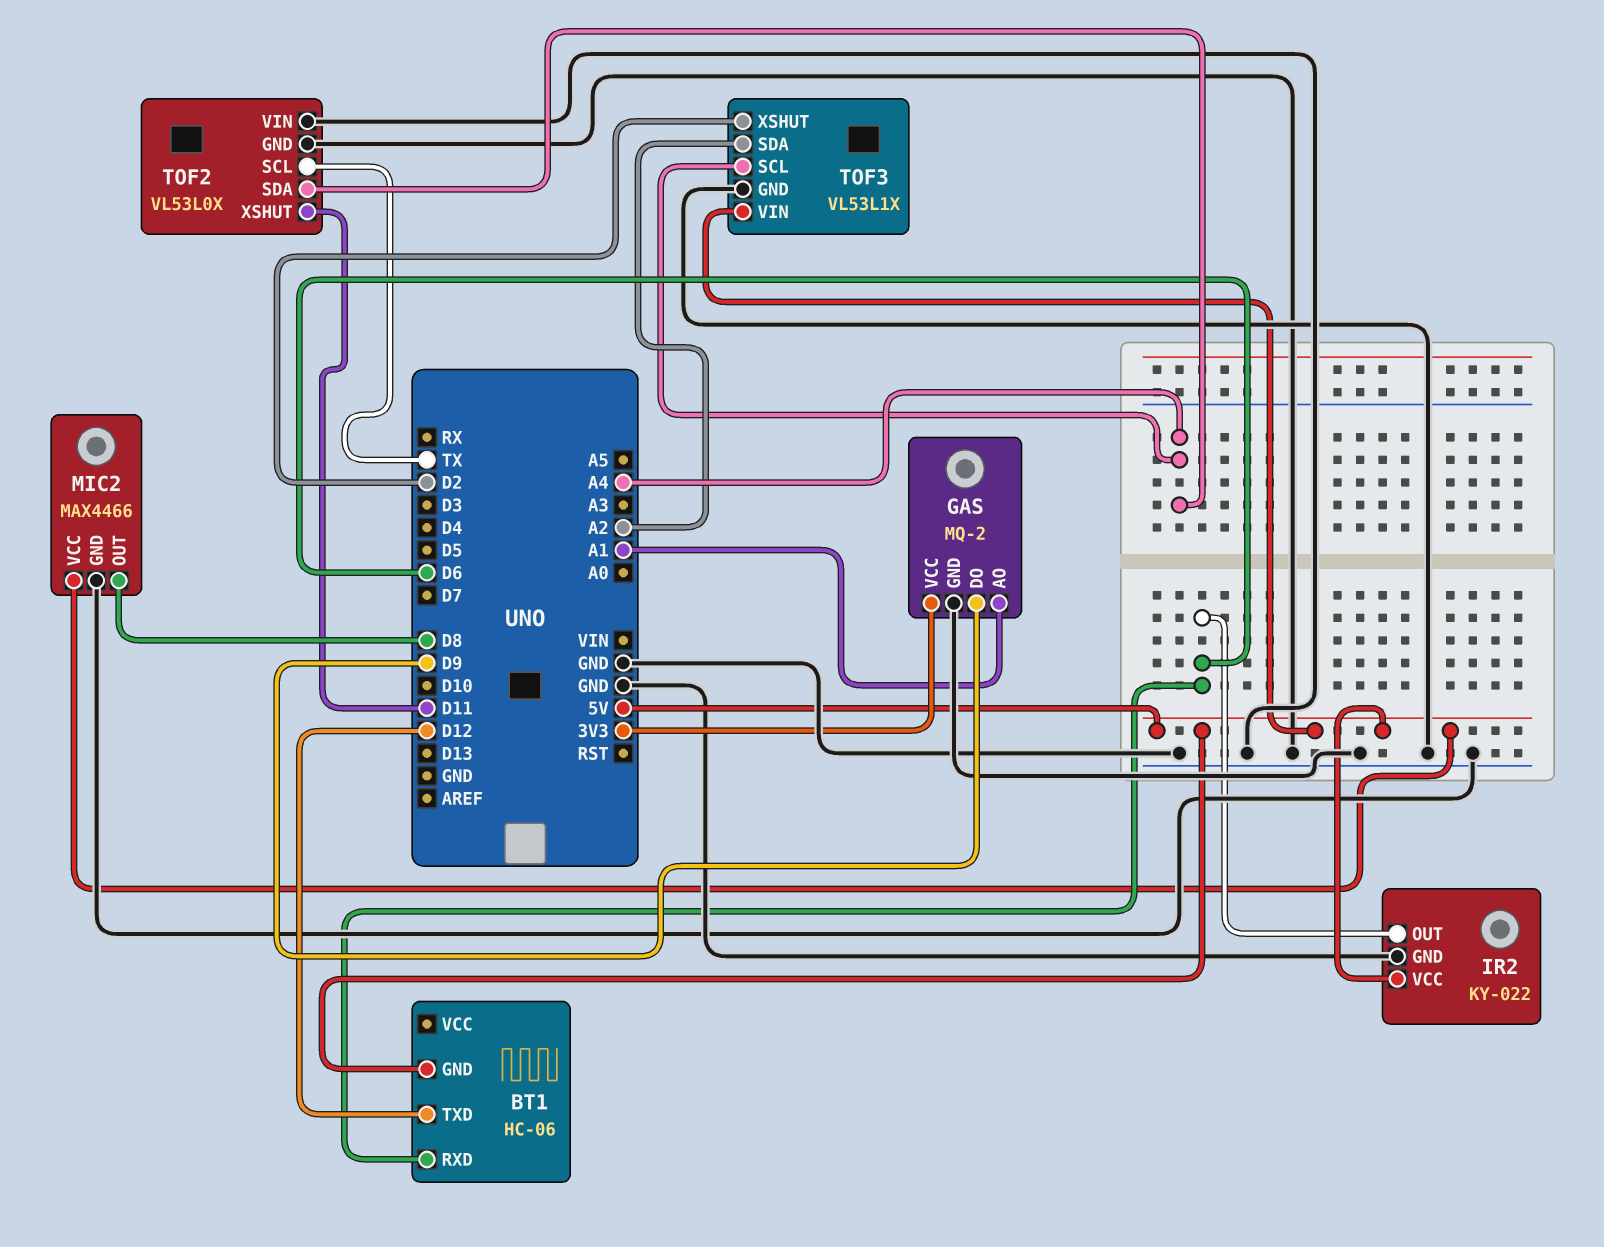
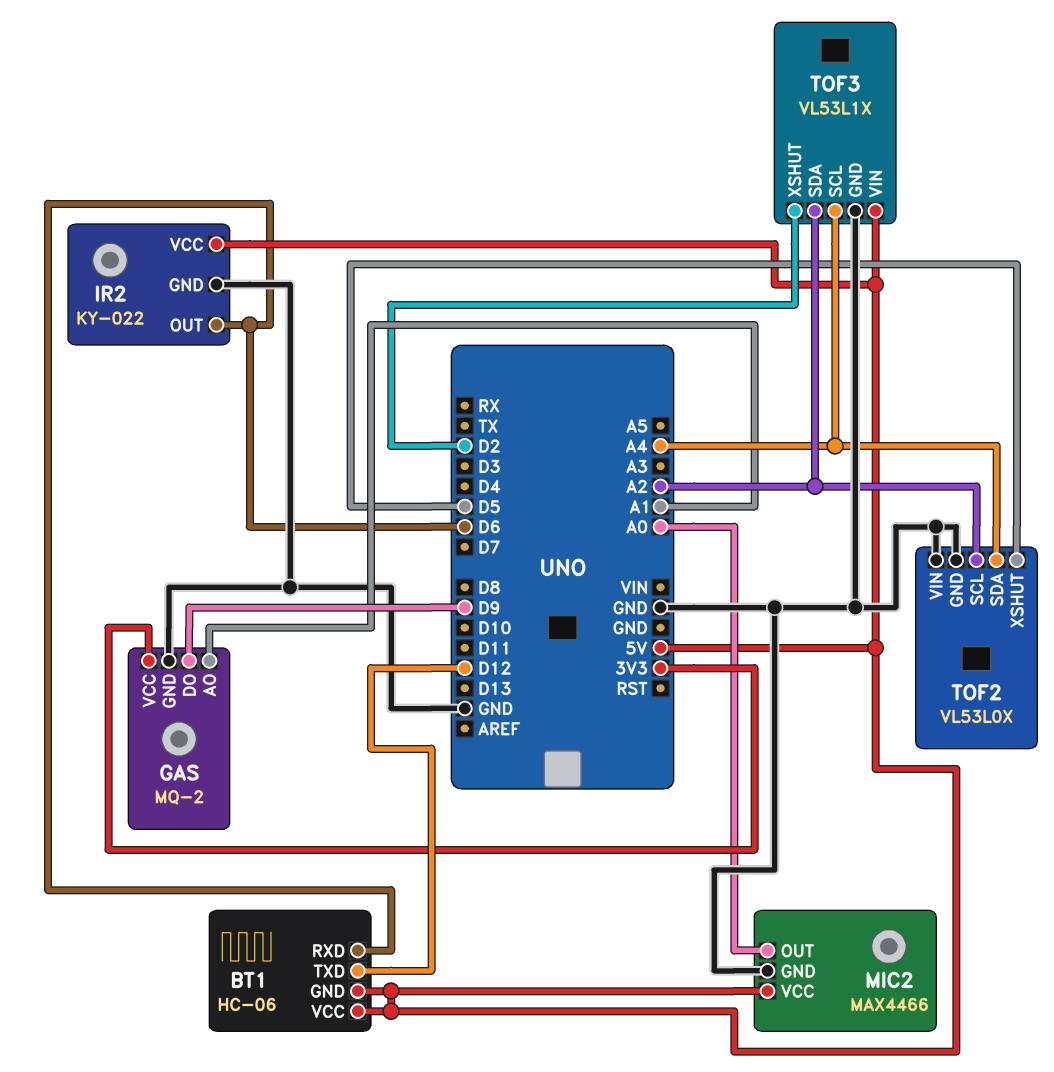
BT1 pin VCC: none -> 5V
MIC2 pin OUT: D8 -> A0
TOF2 pin SCL: TX -> A2
TOF2 pin XSHUT: D11 -> D5

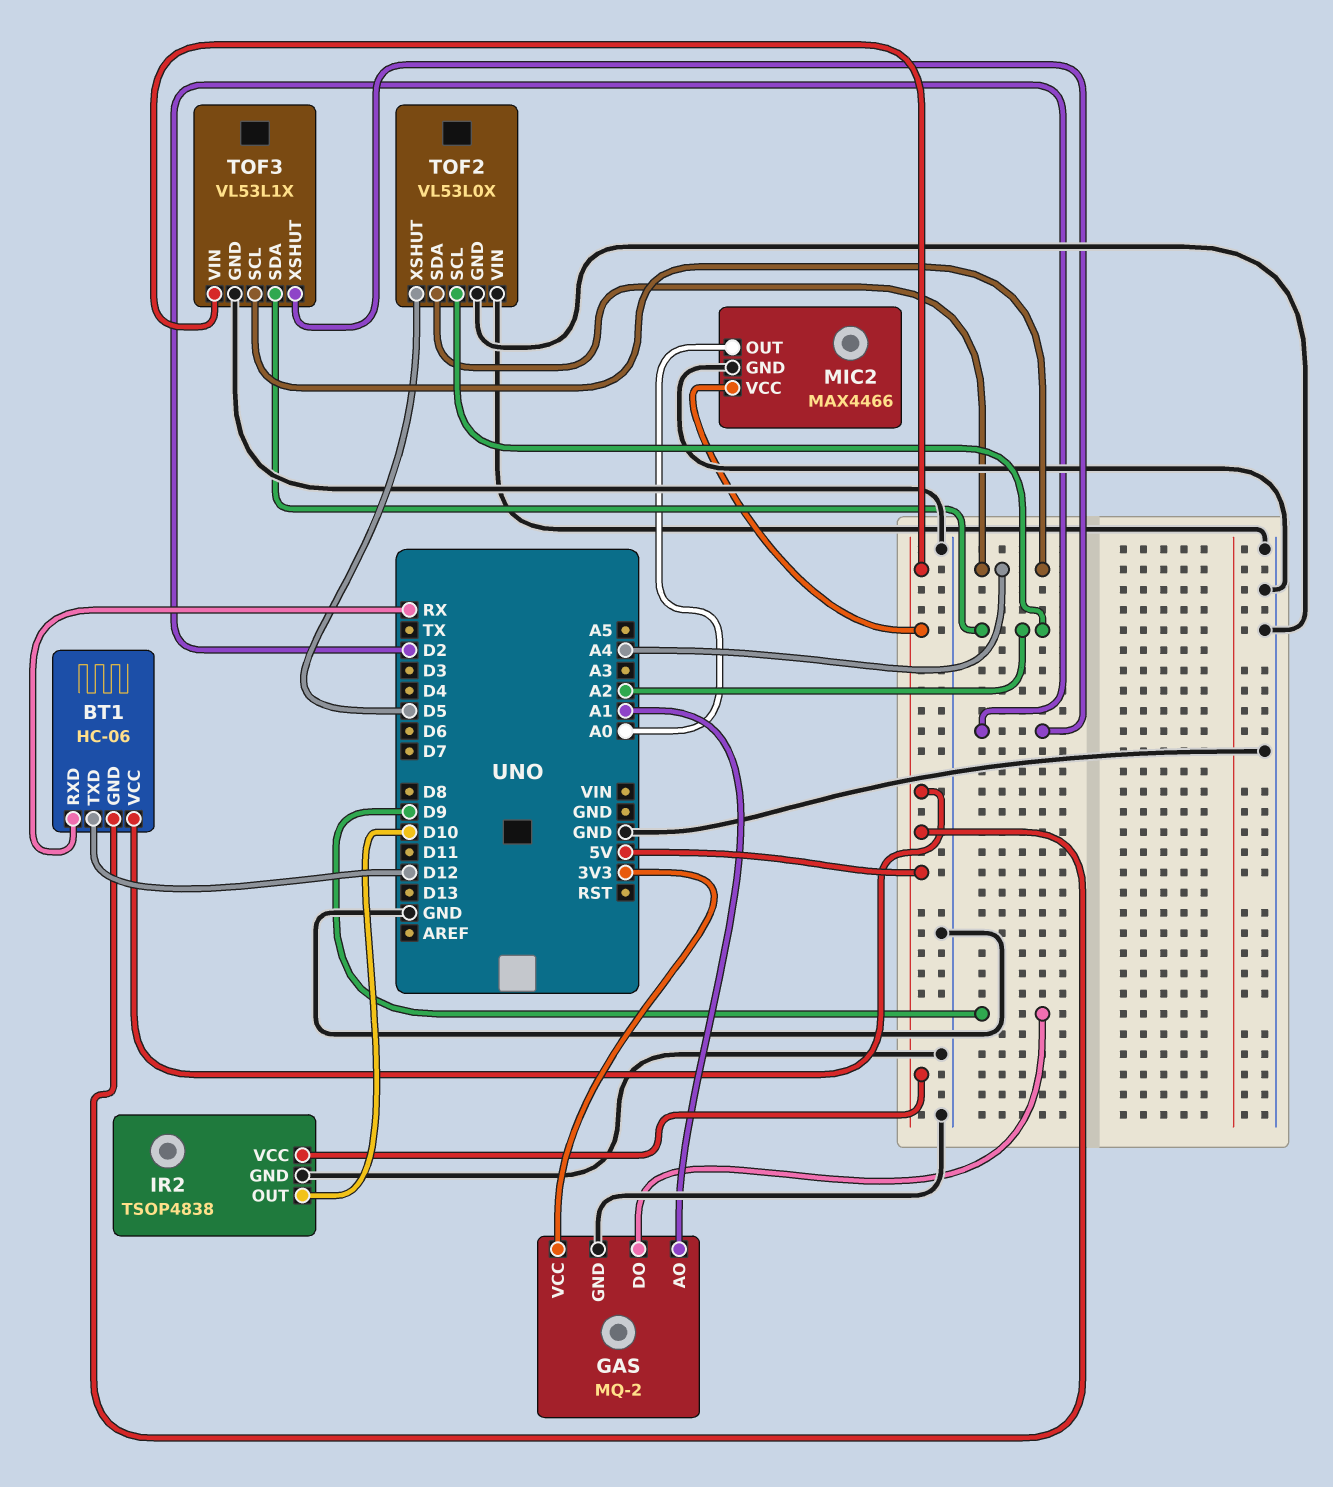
BT1 pin RXD: D6 -> RX
IR2: KY-022 -> TSOP4838
IR2 pin OUT: D6 -> D10

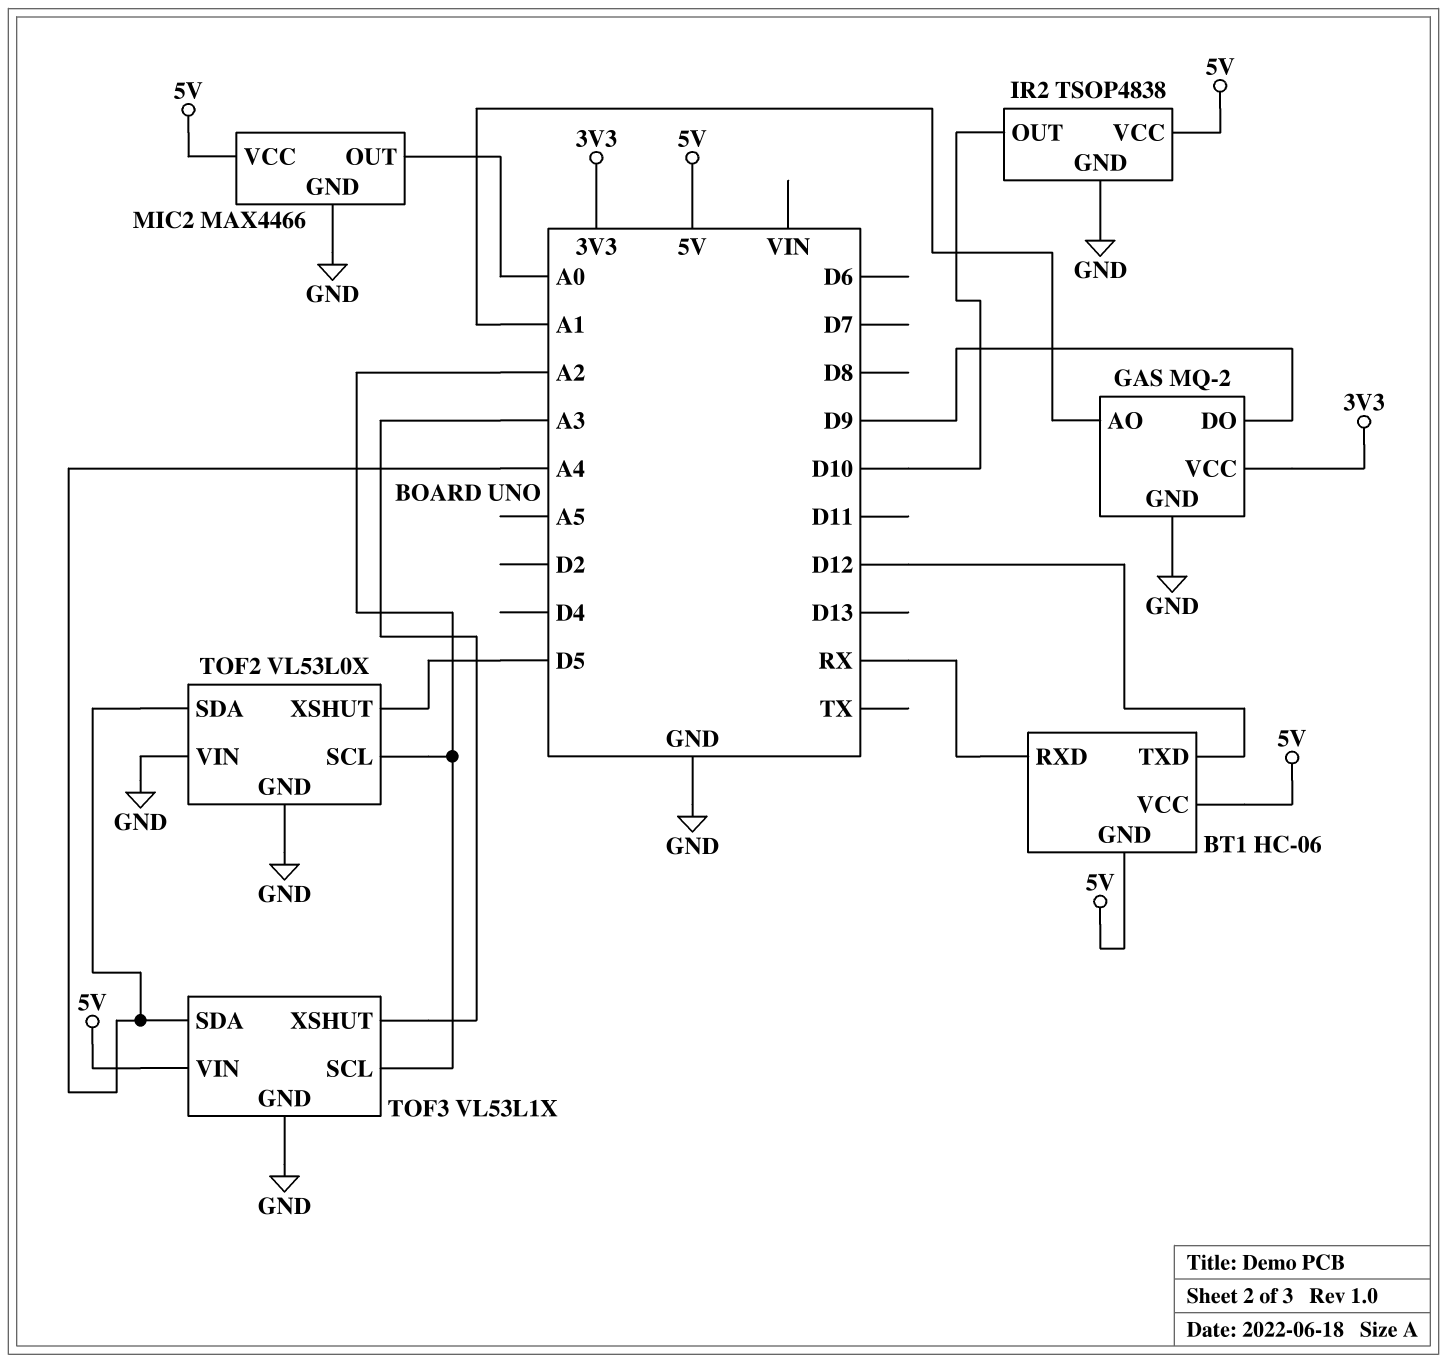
TOF3 pin SCL: A4 -> A2
TOF3 pin SDA: A2 -> A4
TOF3 pin XSHUT: D2 -> A3

